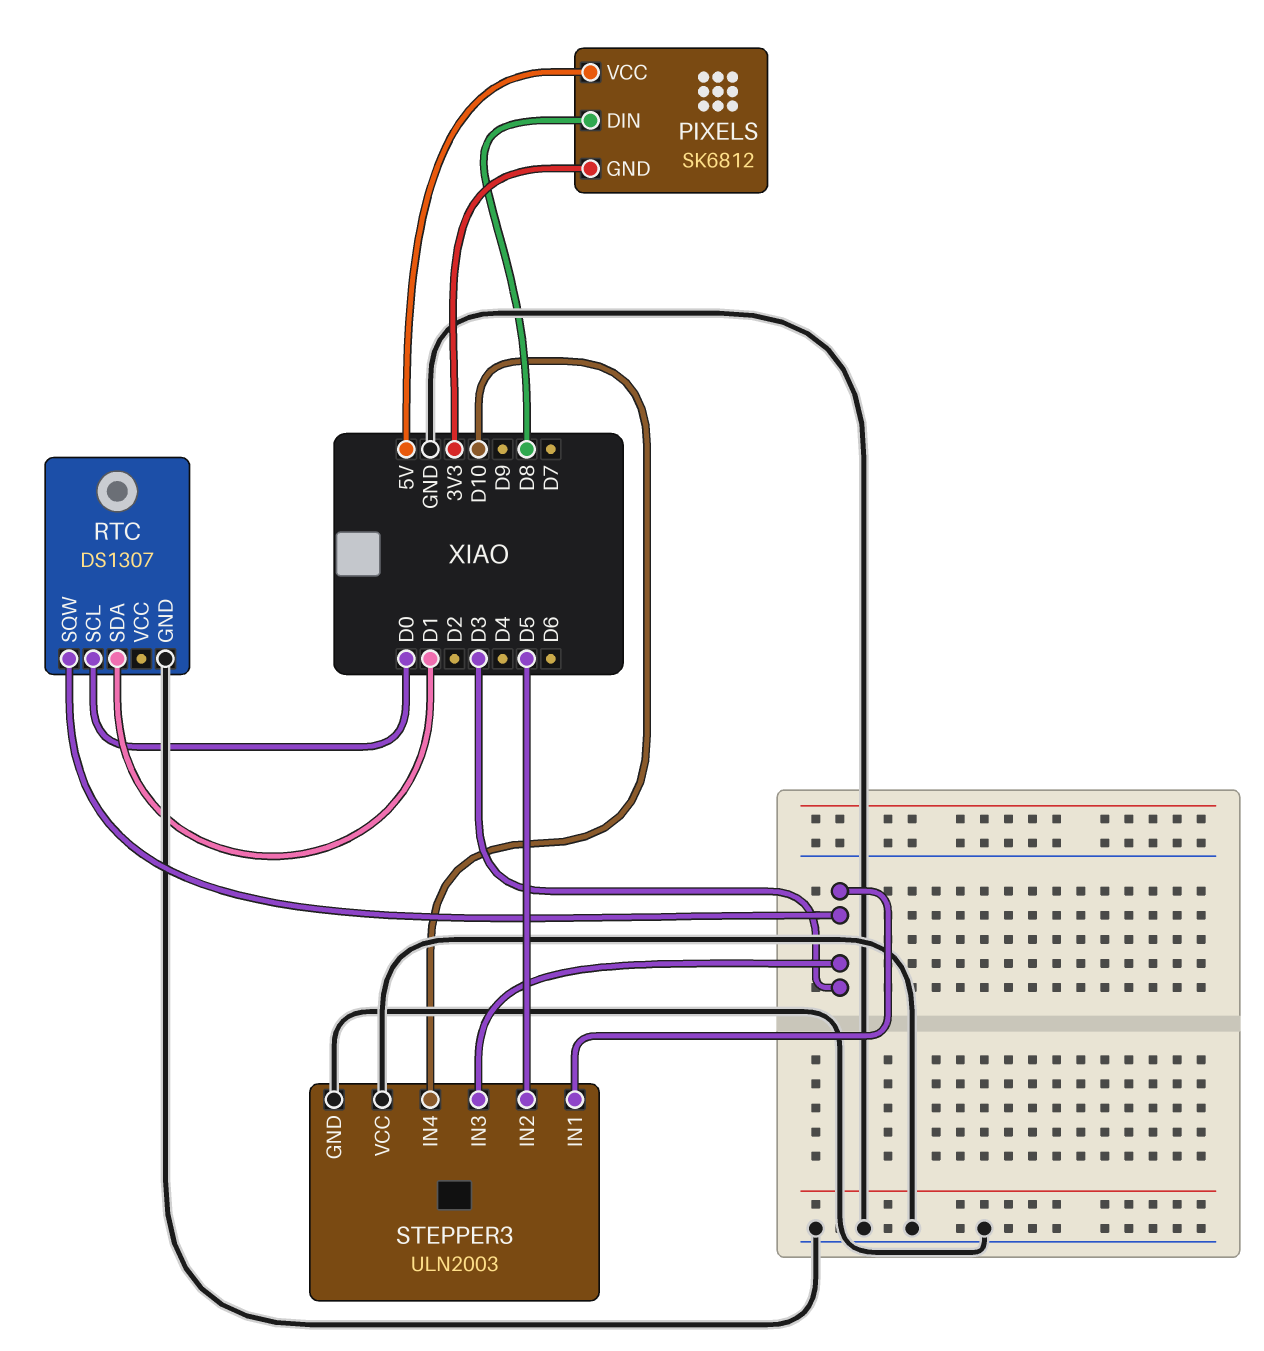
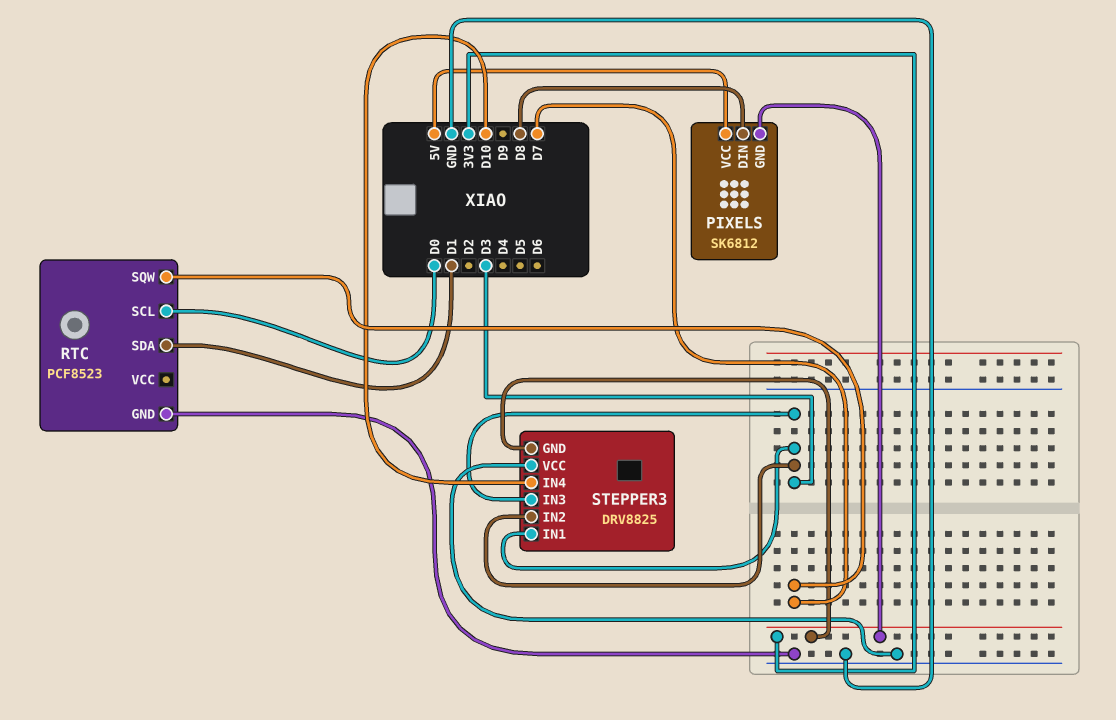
RTC: DS1307 -> PCF8523
RTC pin SQW: D3 -> D7
STEPPER3: ULN2003 -> DRV8825
STEPPER3 pin GND: GND -> 3V3
STEPPER3 pin IN2: D5 -> D3

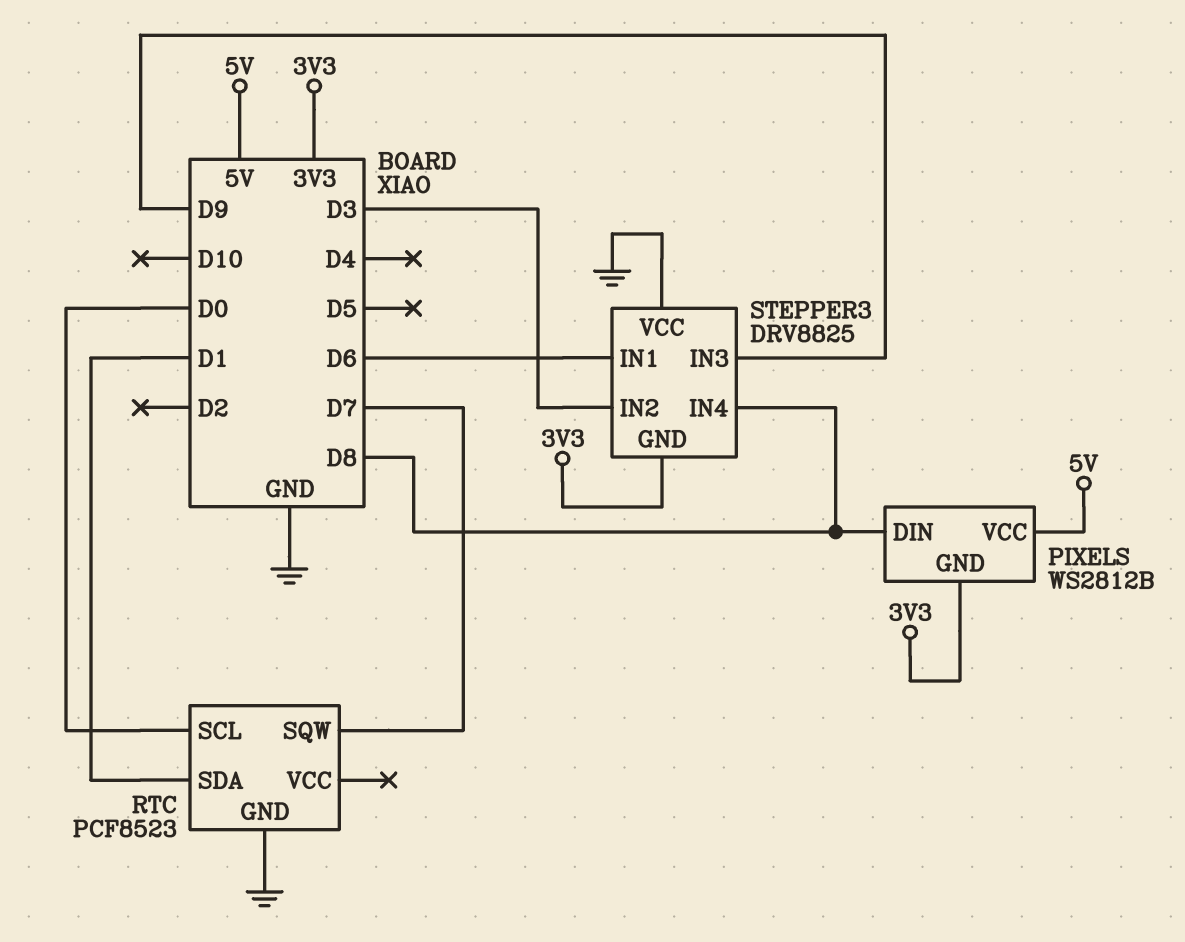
PIXELS: SK6812 -> WS2812B
STEPPER3 pin IN1: D3 -> D6
STEPPER3 pin IN3: D3 -> D9
STEPPER3 pin IN4: D10 -> D8

